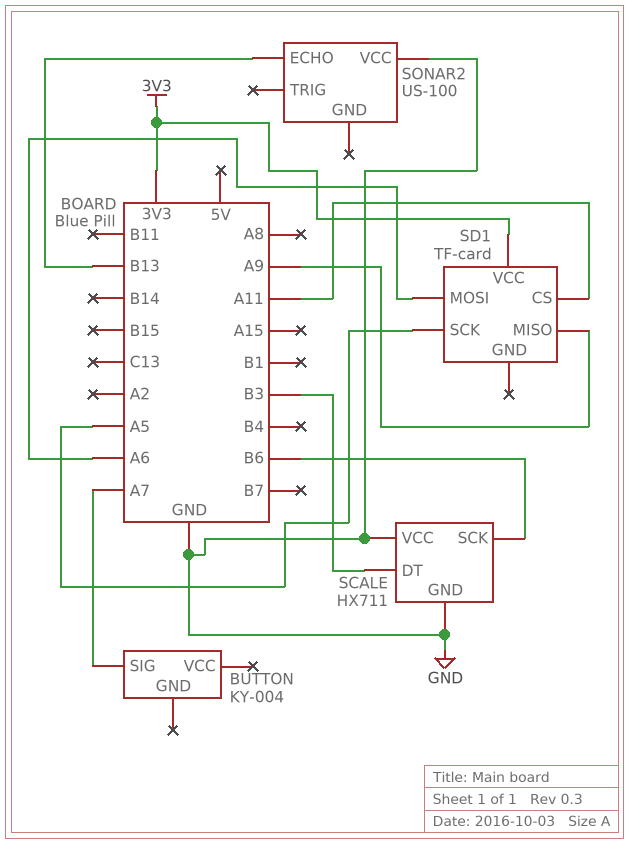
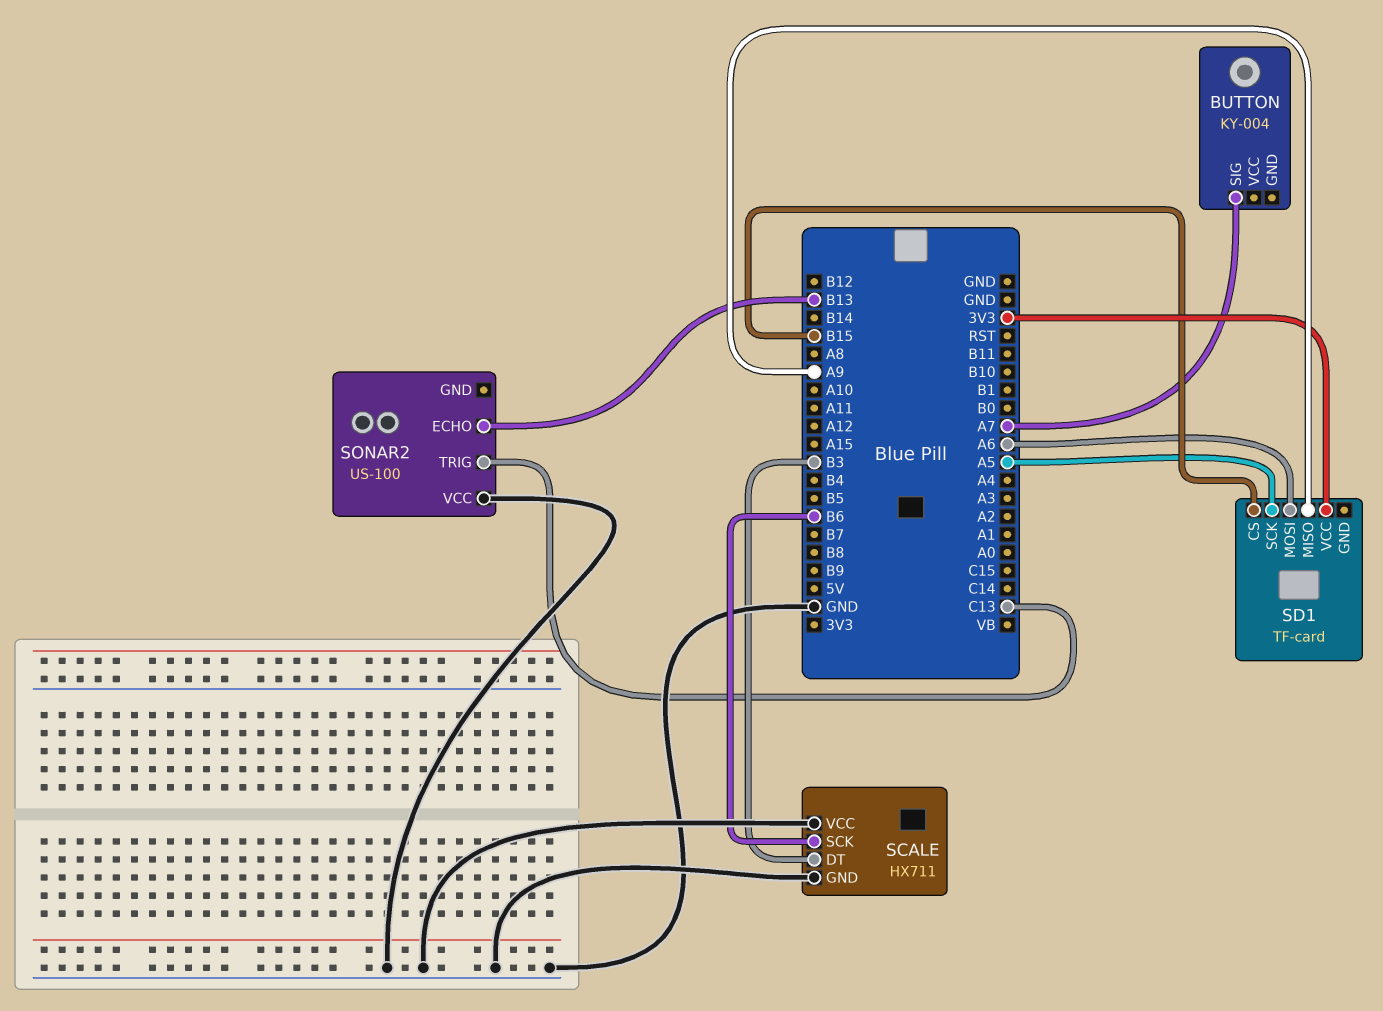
SD1 pin CS: A11 -> B15
SONAR2 pin TRIG: none -> C13

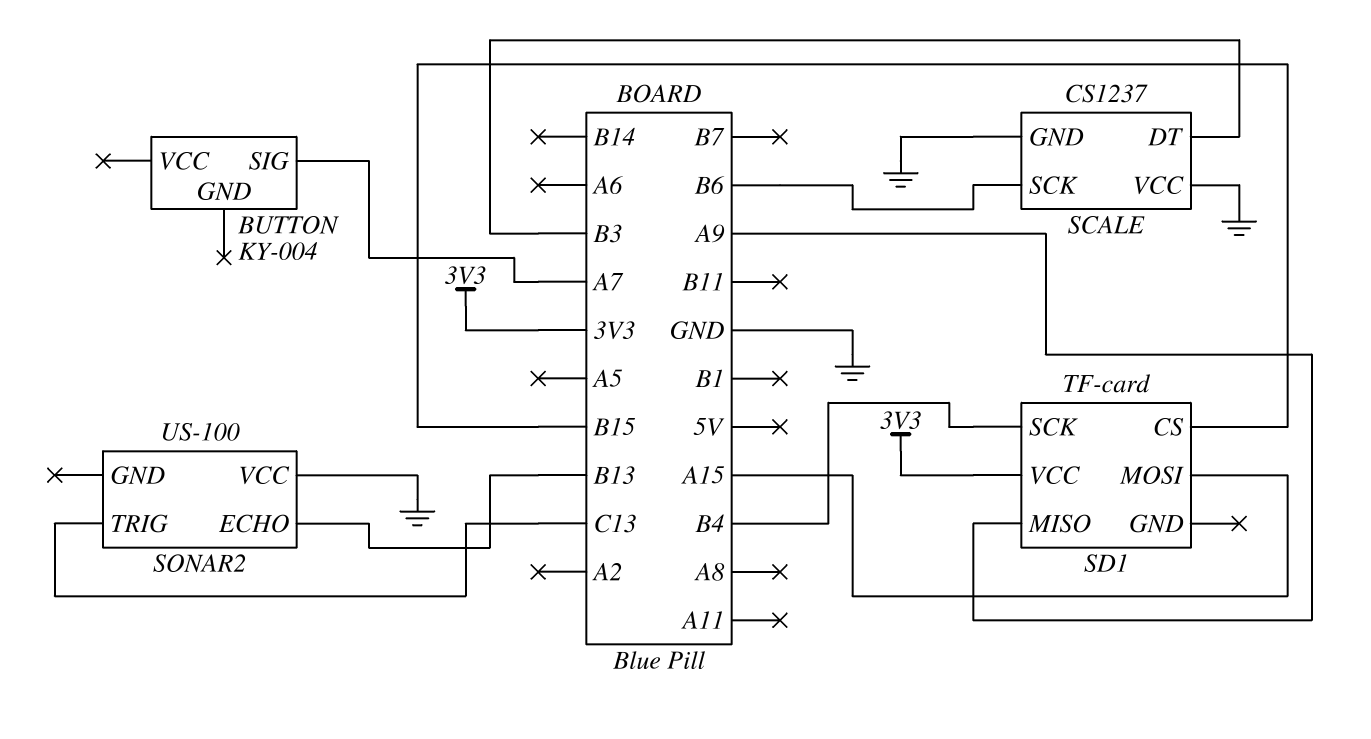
SCALE: HX711 -> CS1237
SD1 pin MOSI: A6 -> A15
SD1 pin SCK: A5 -> B4

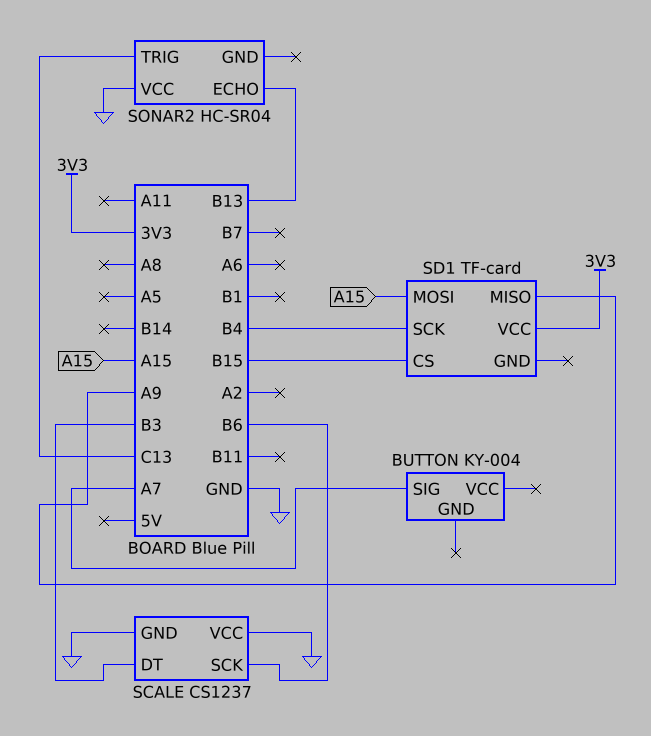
SONAR2: US-100 -> HC-SR04

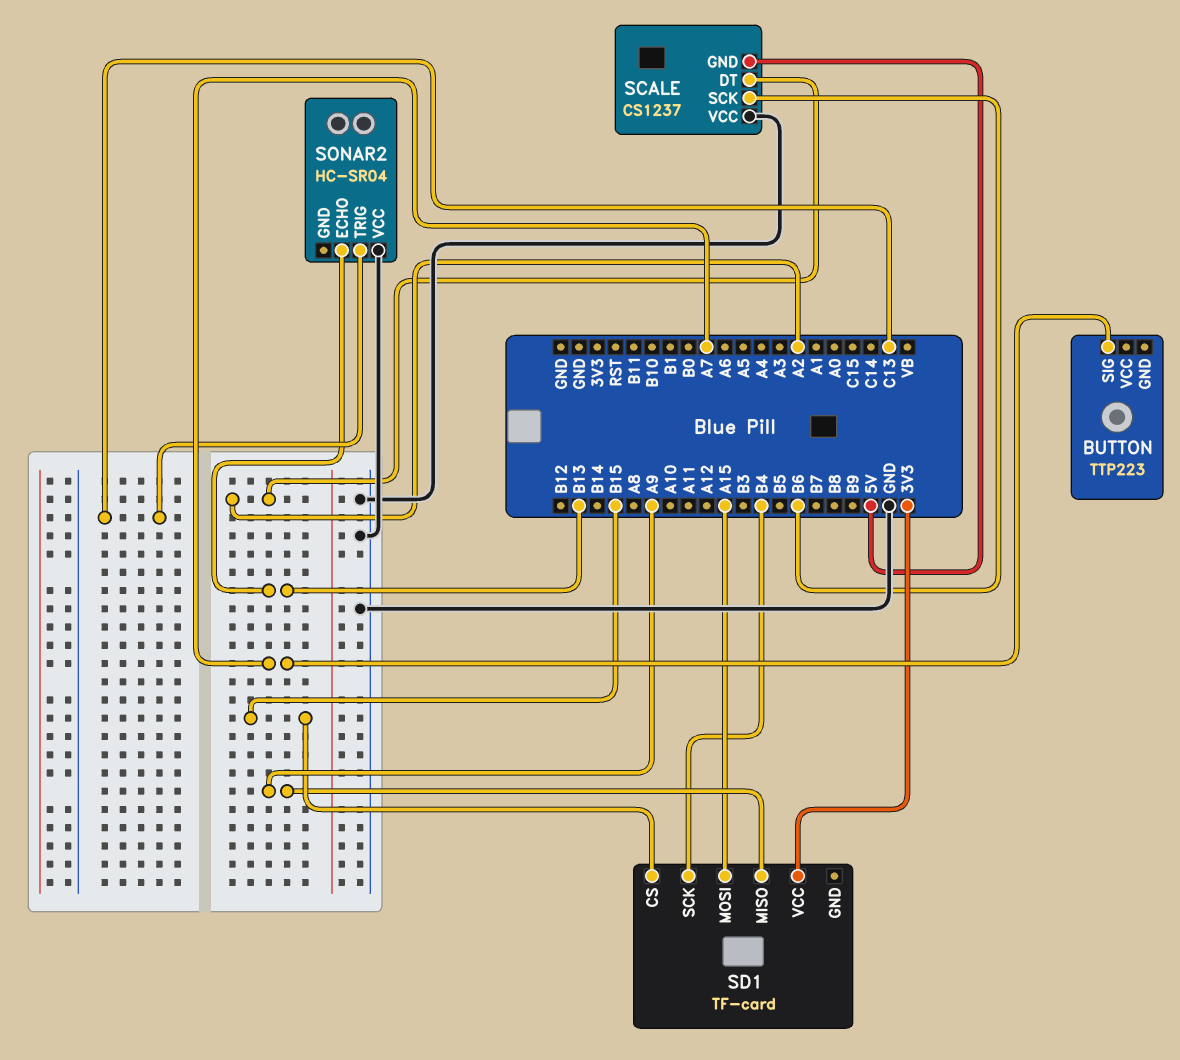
BUTTON: KY-004 -> TTP223
SCALE pin DT: B3 -> A2
SCALE pin GND: GND -> 5V

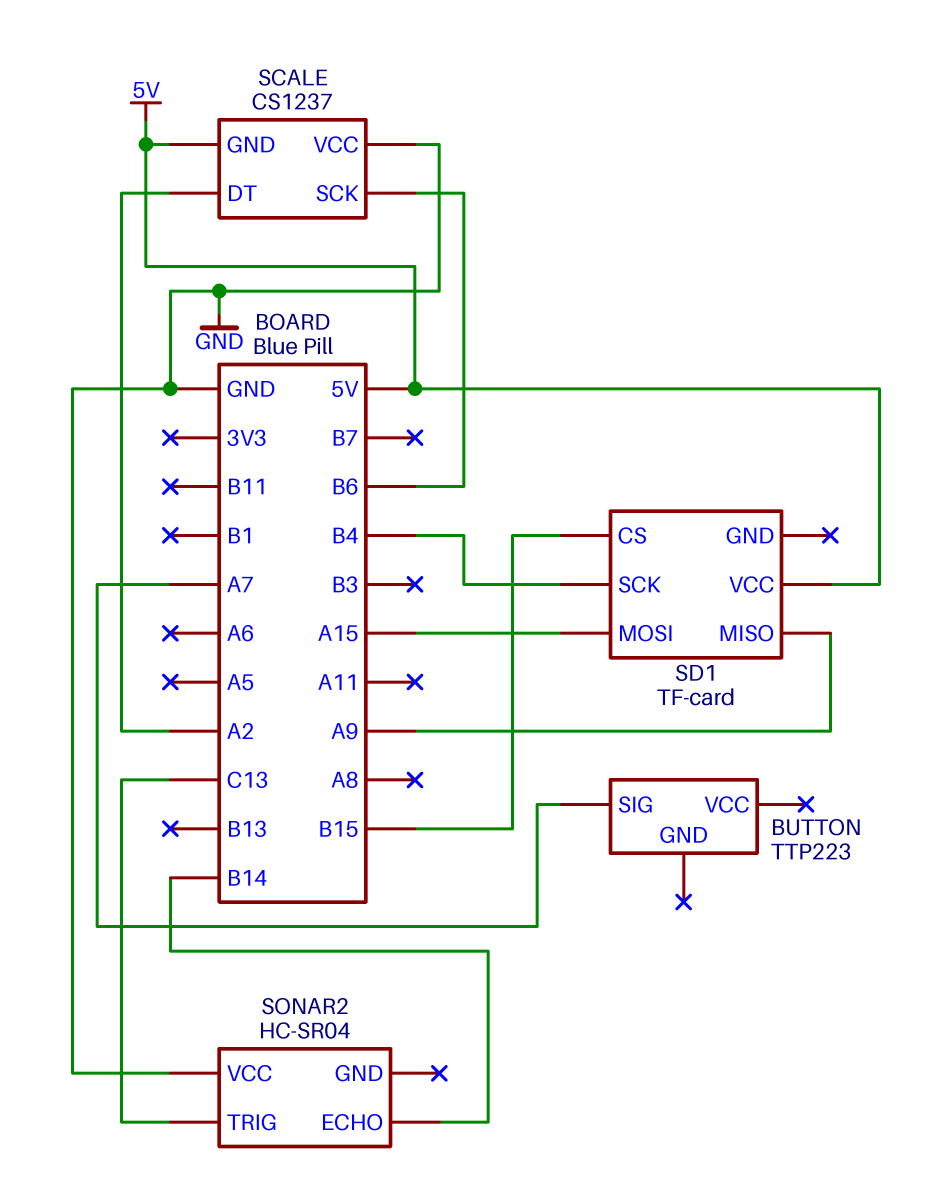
SD1 pin VCC: 3V3 -> 5V
SONAR2 pin ECHO: B13 -> B14

